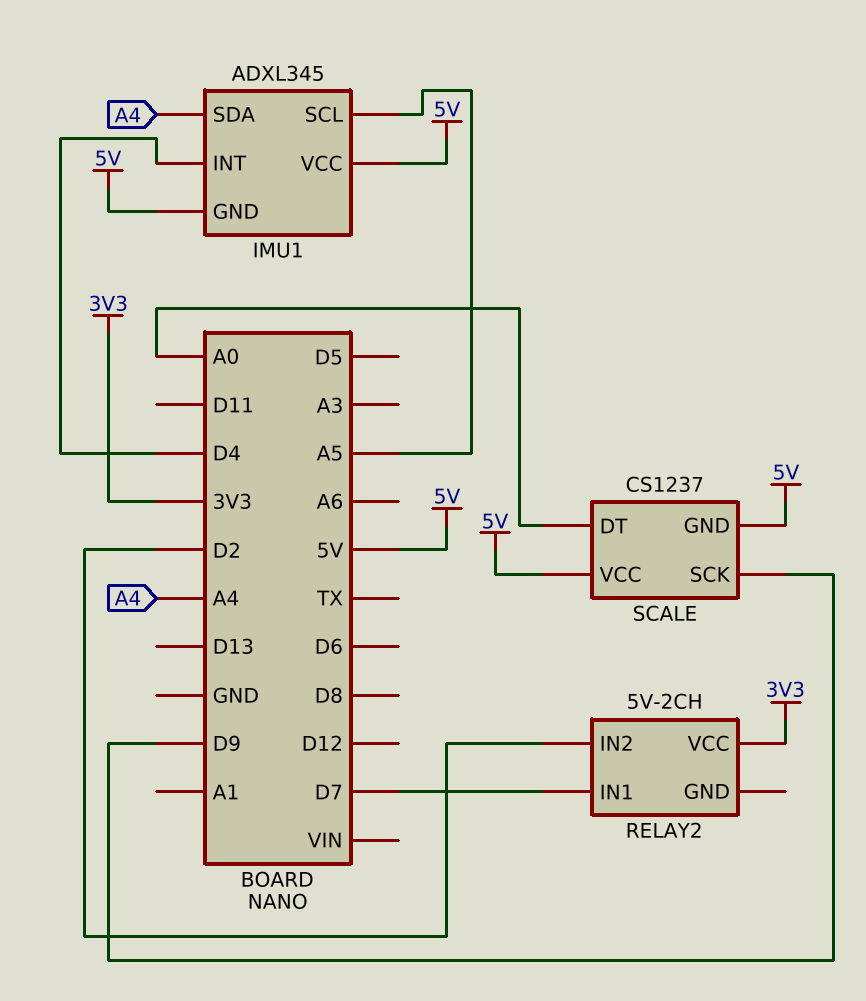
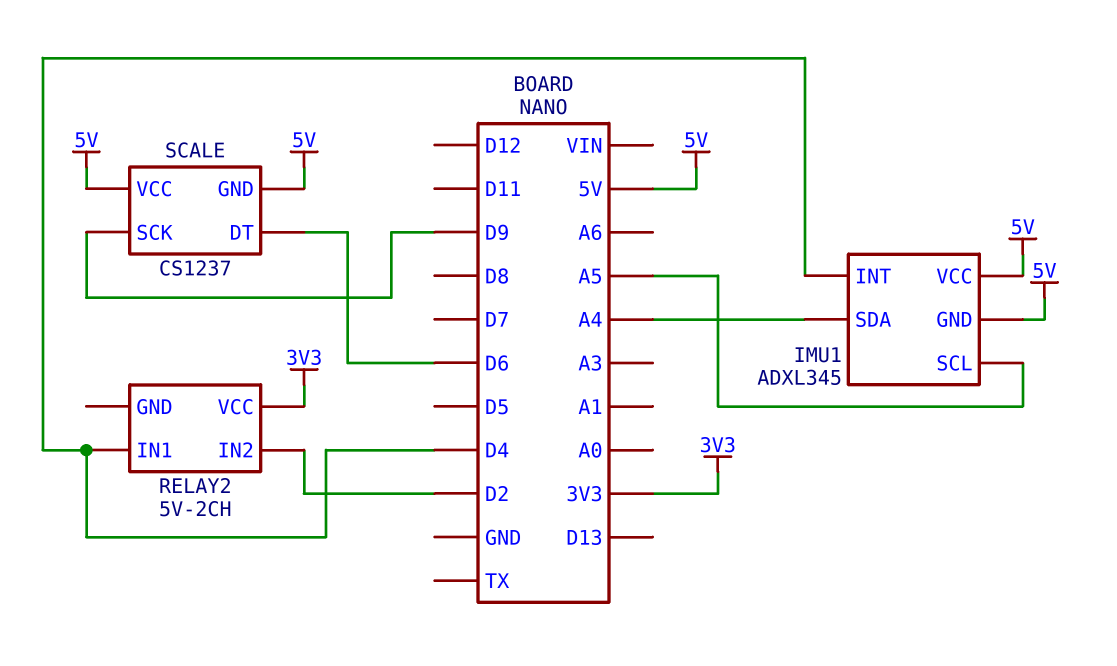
RELAY2 pin IN1: D7 -> D4
SCALE pin DT: A0 -> D6

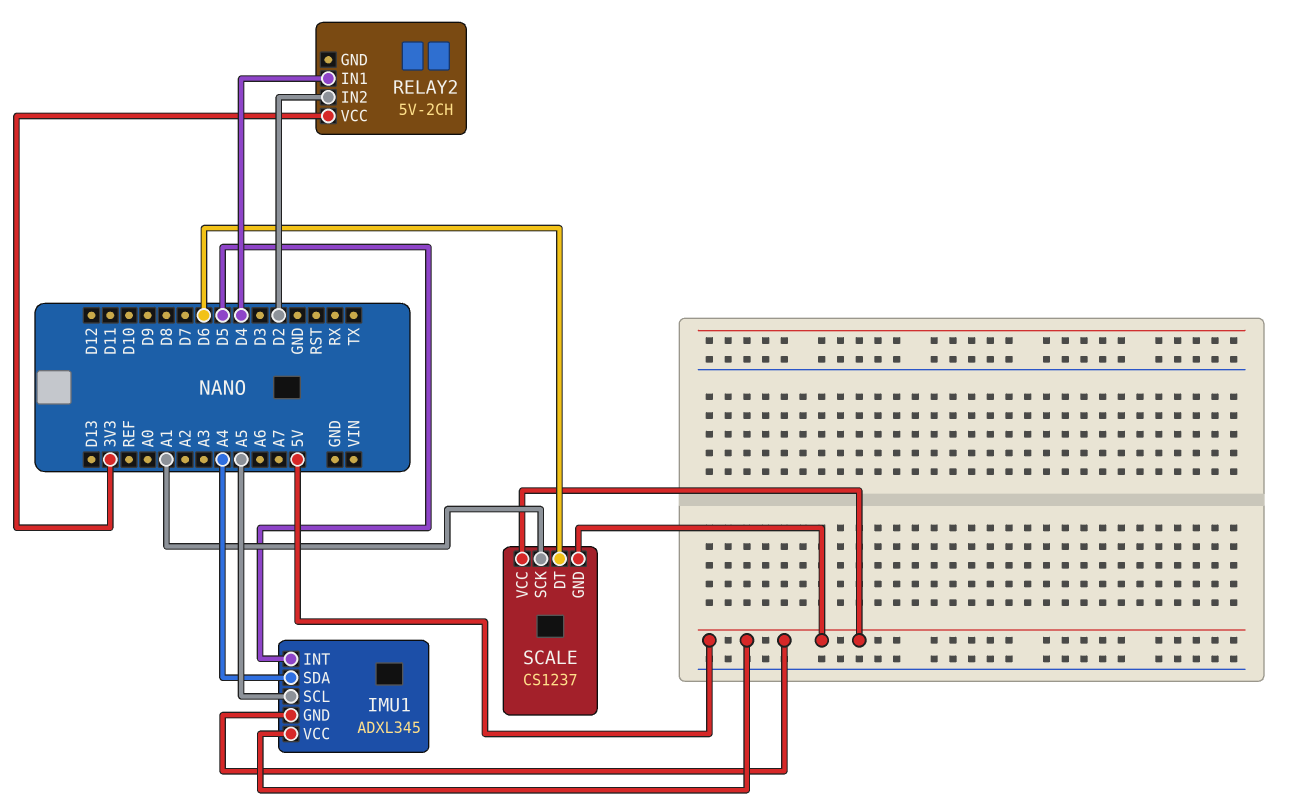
IMU1 pin INT: D4 -> D5
SCALE pin SCK: D9 -> A1

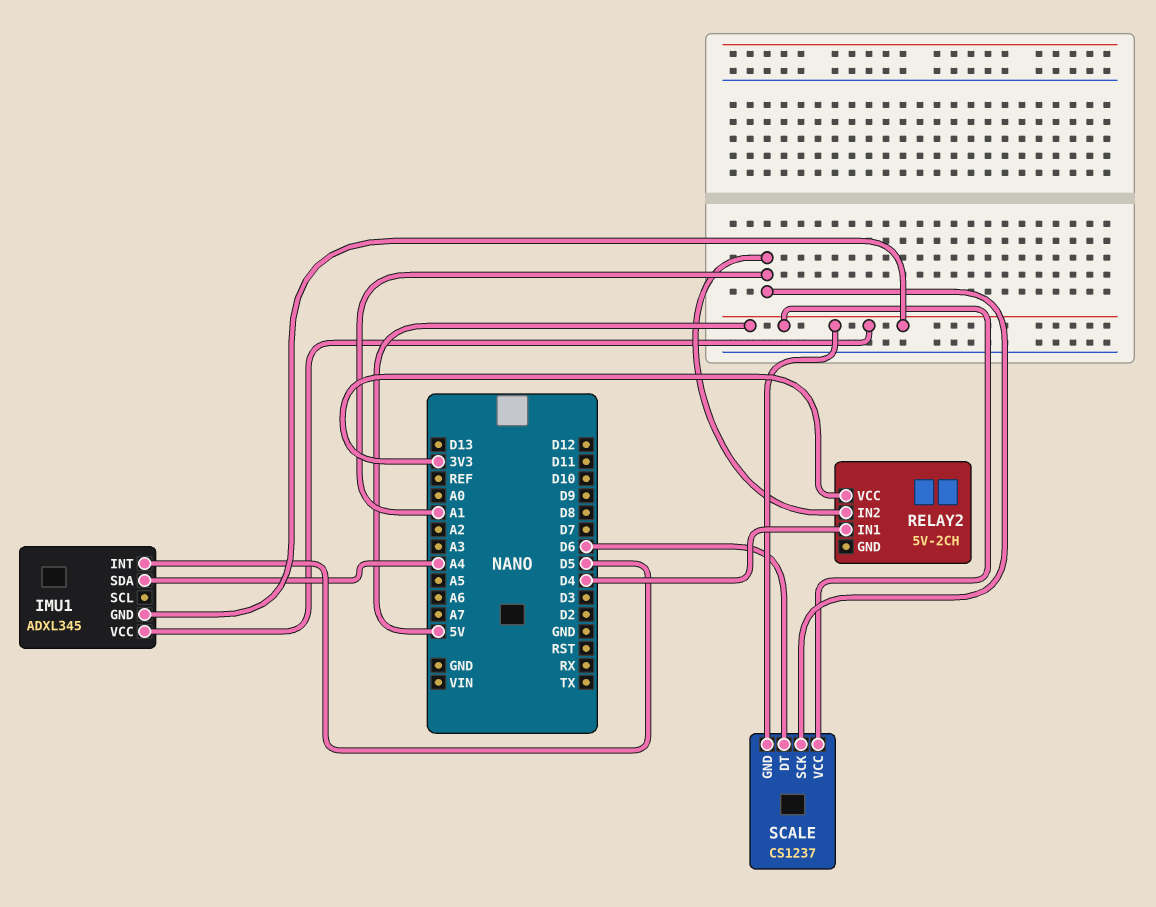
IMU1 pin SCL: A5 -> none
RELAY2 pin IN2: D2 -> A1

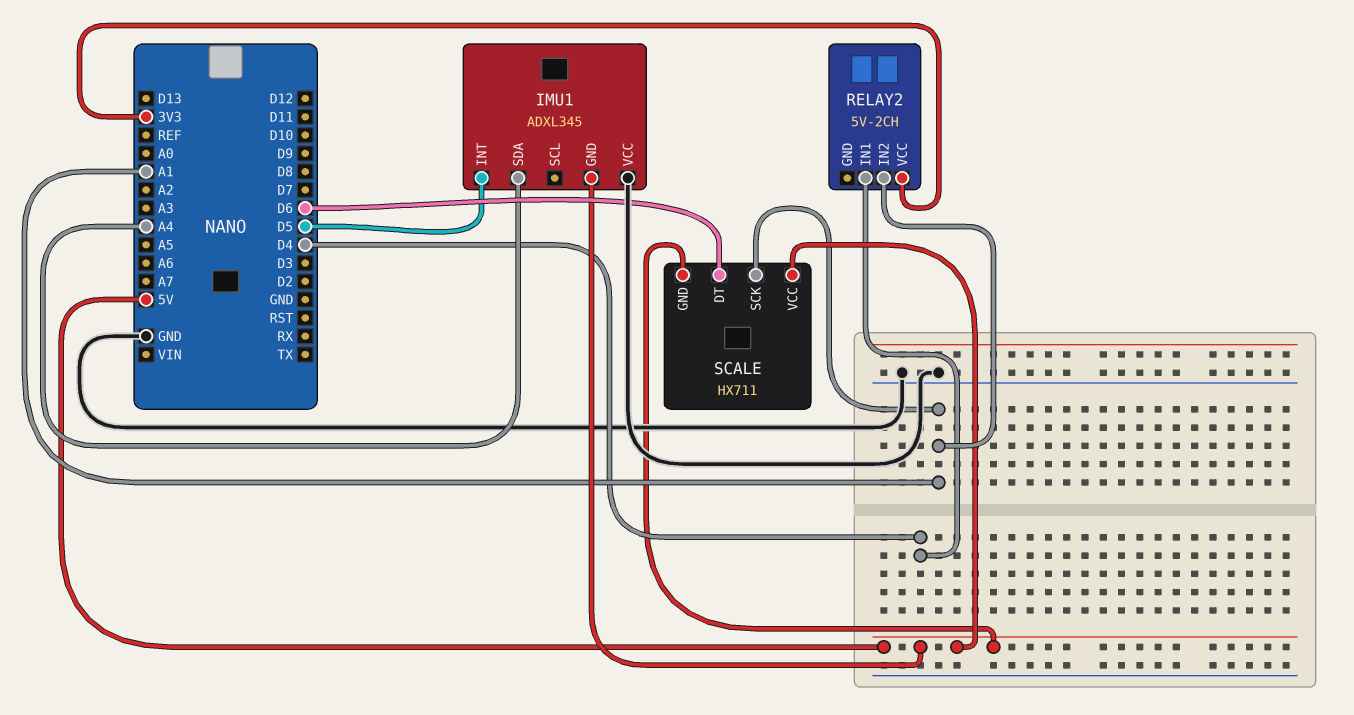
IMU1 pin VCC: 5V -> GND
SCALE: CS1237 -> HX711

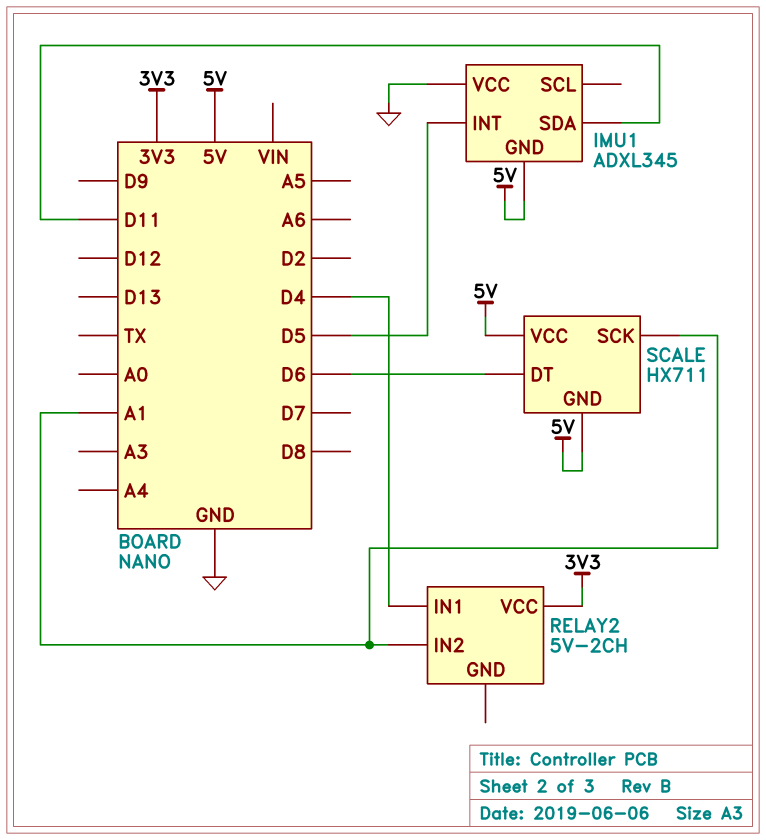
IMU1 pin SDA: A4 -> D11

